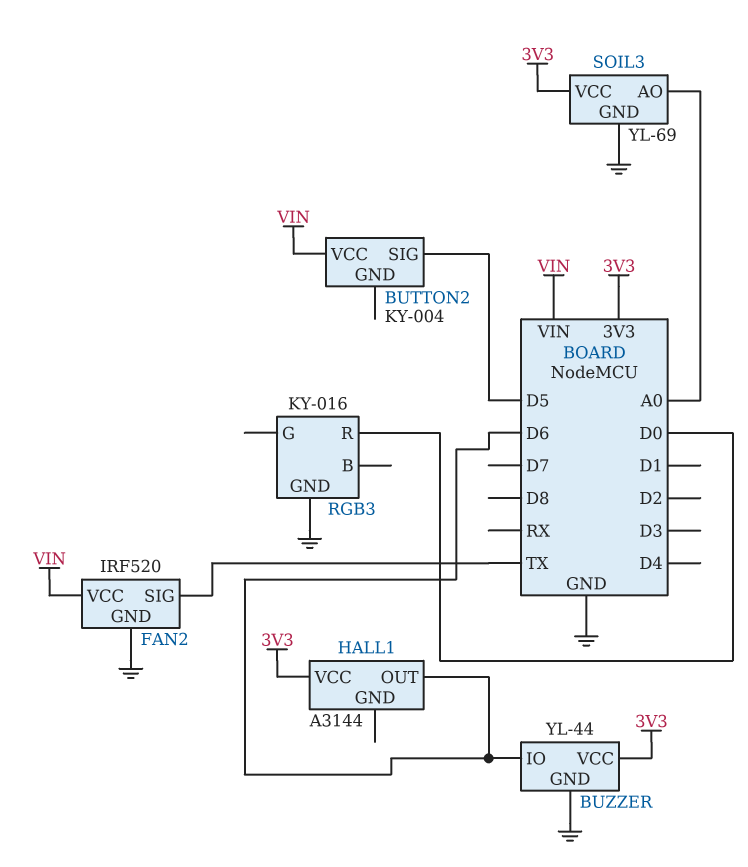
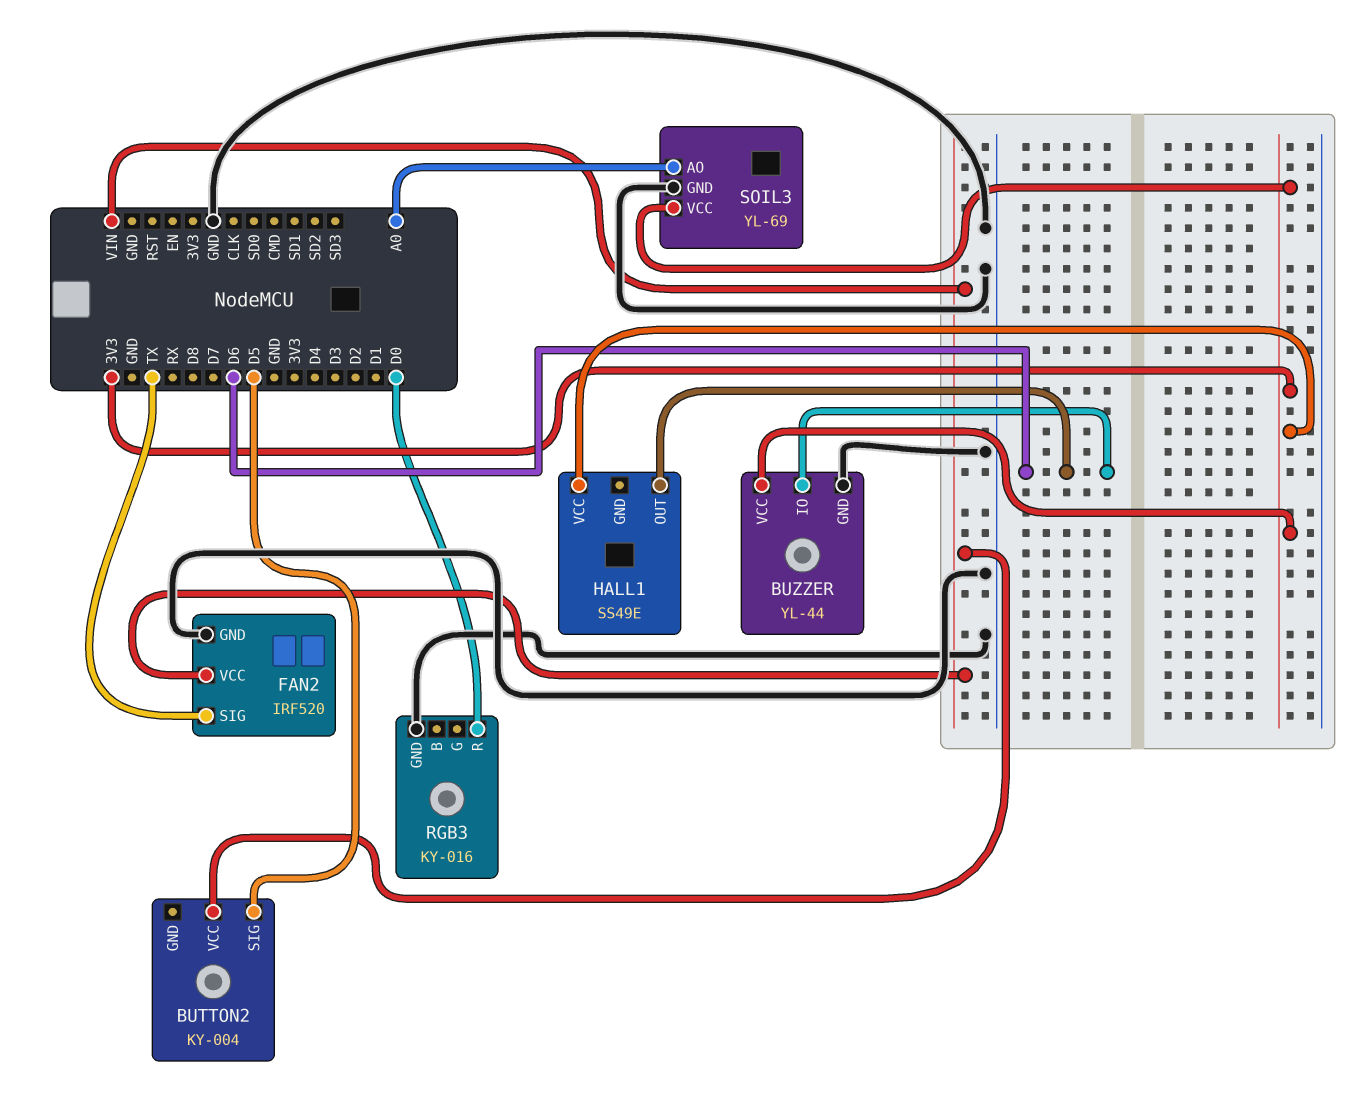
HALL1: A3144 -> SS49E

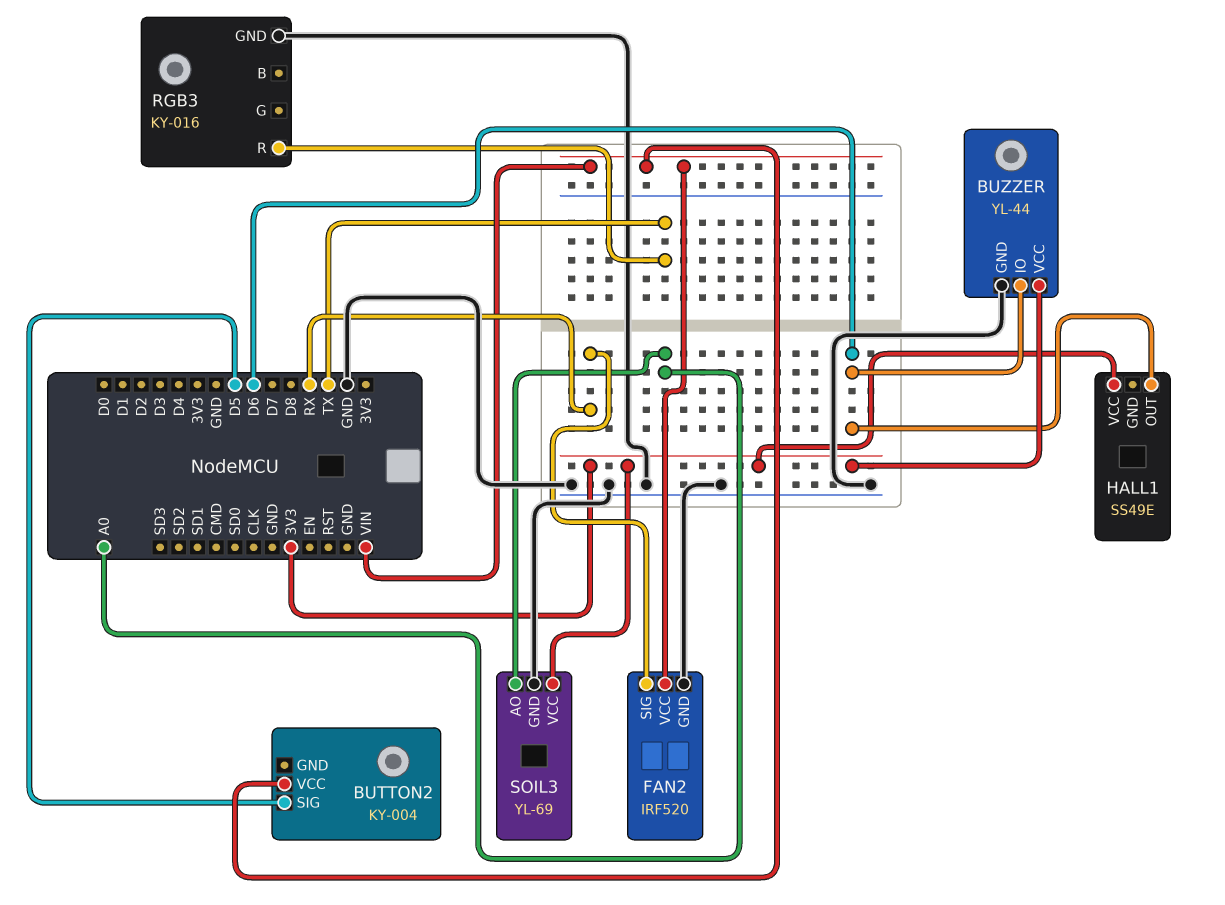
FAN2 pin SIG: TX -> RX
RGB3 pin R: D0 -> TX

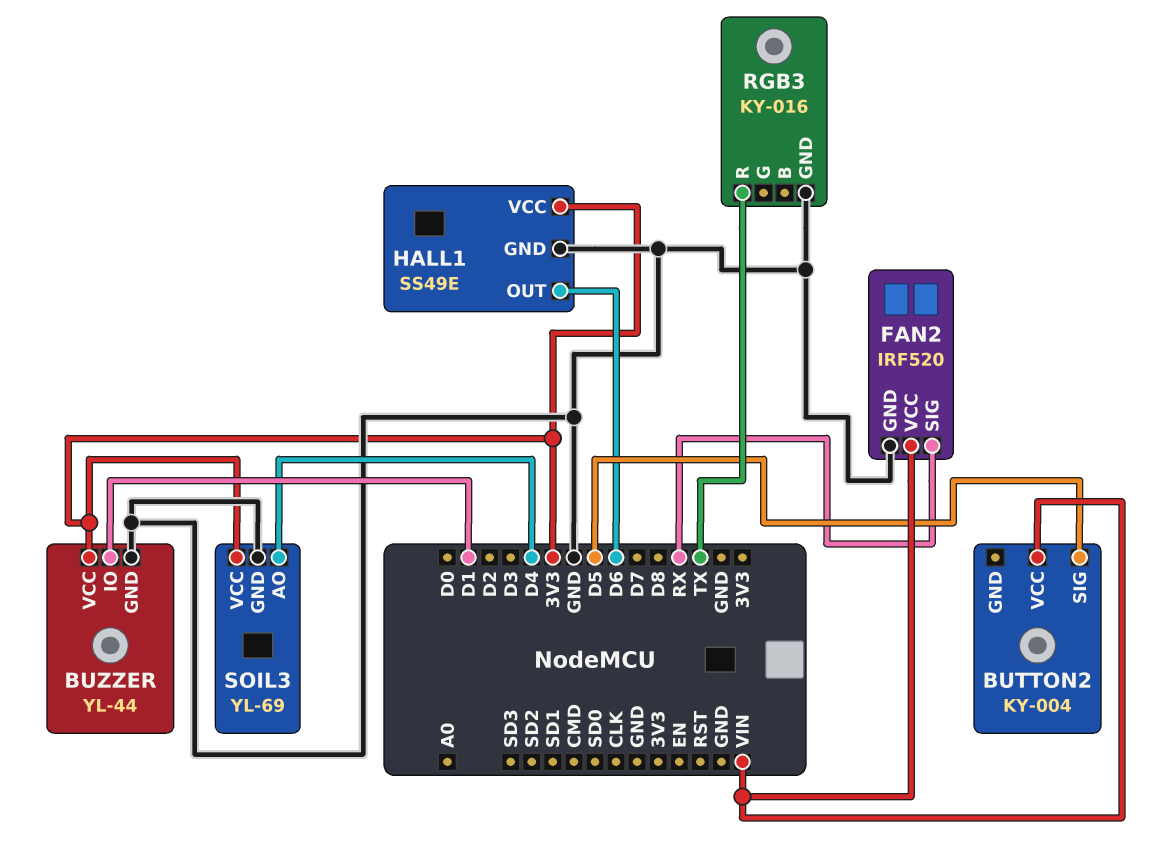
BUZZER pin IO: D6 -> D1
HALL1 pin GND: none -> GND
SOIL3 pin AO: A0 -> D4

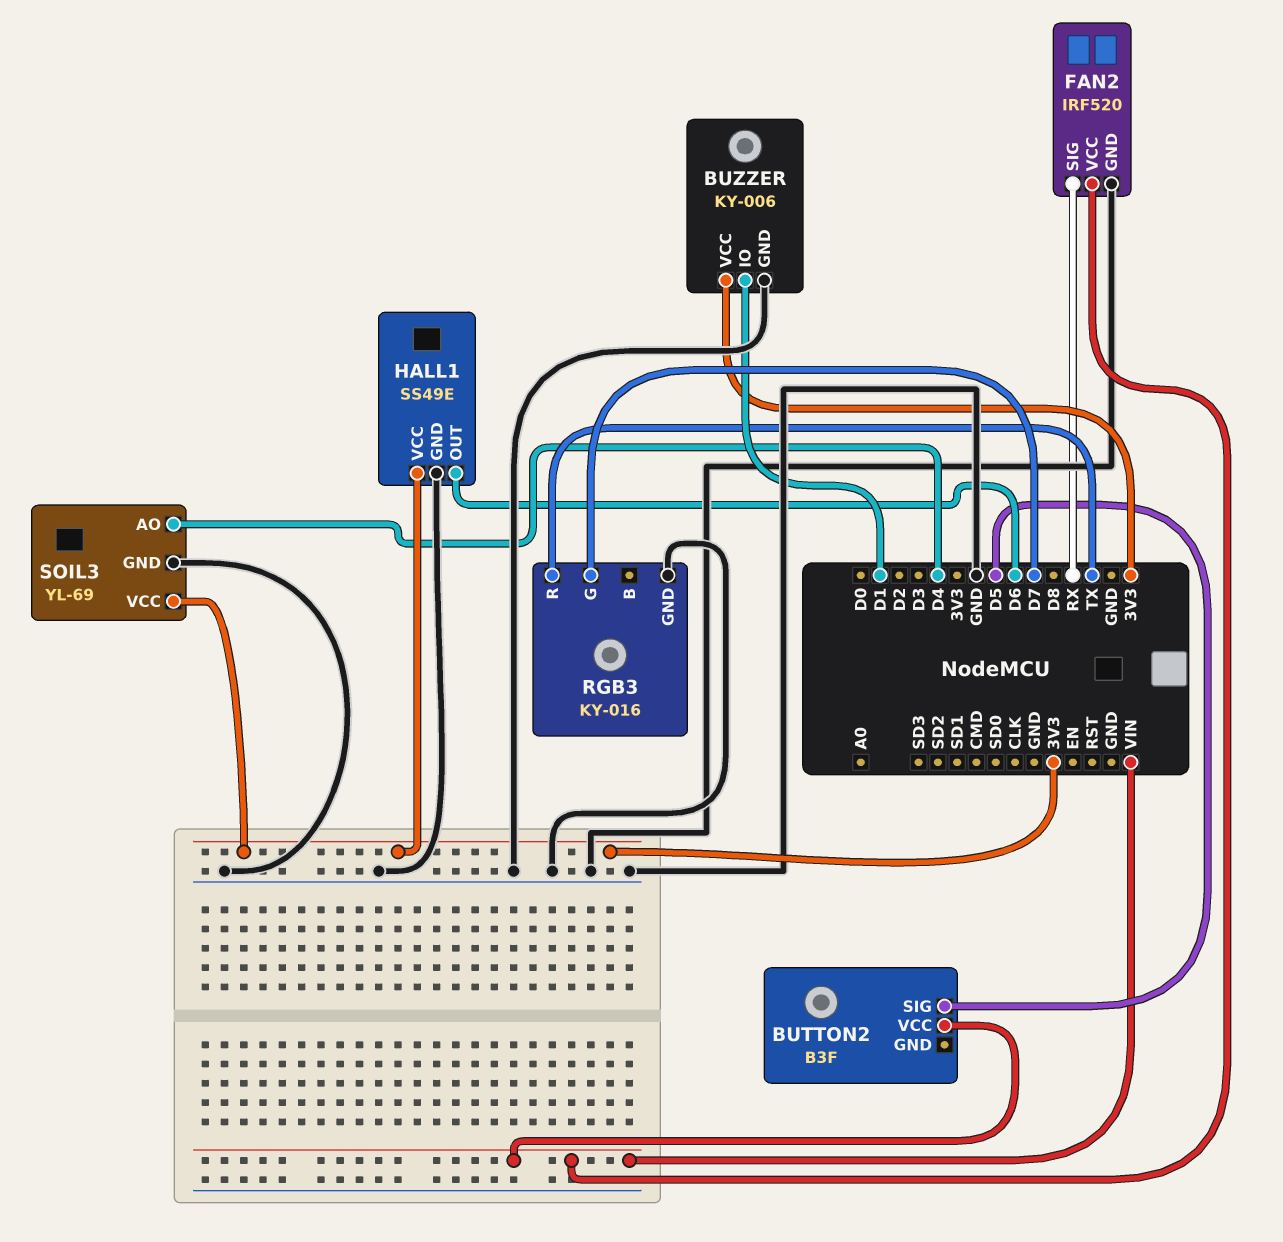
BUTTON2: KY-004 -> B3F
BUZZER: YL-44 -> KY-006
RGB3 pin G: none -> D7

